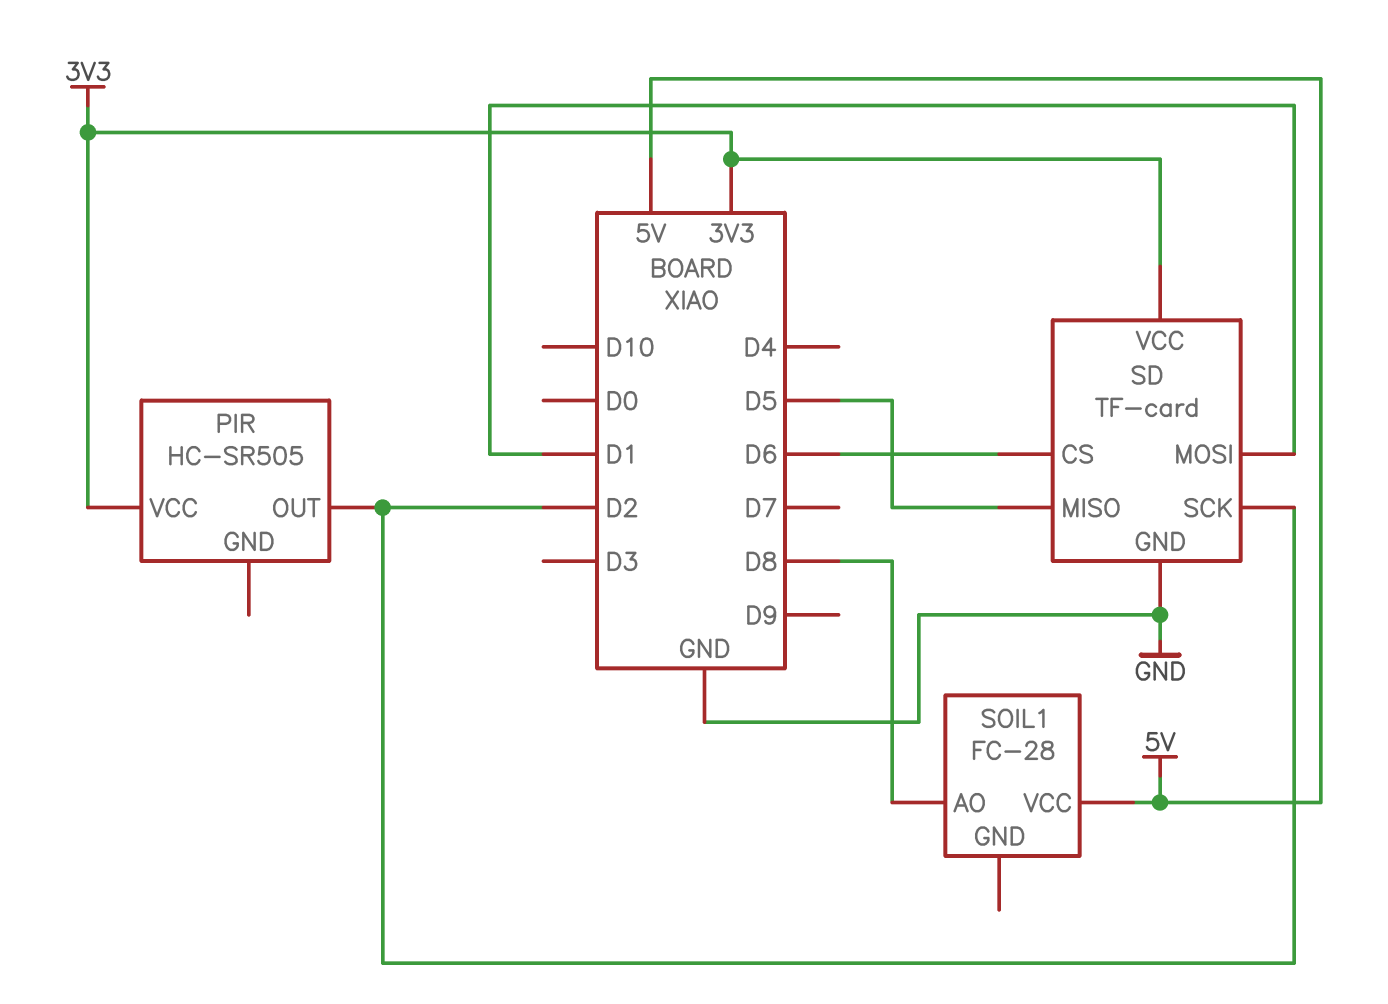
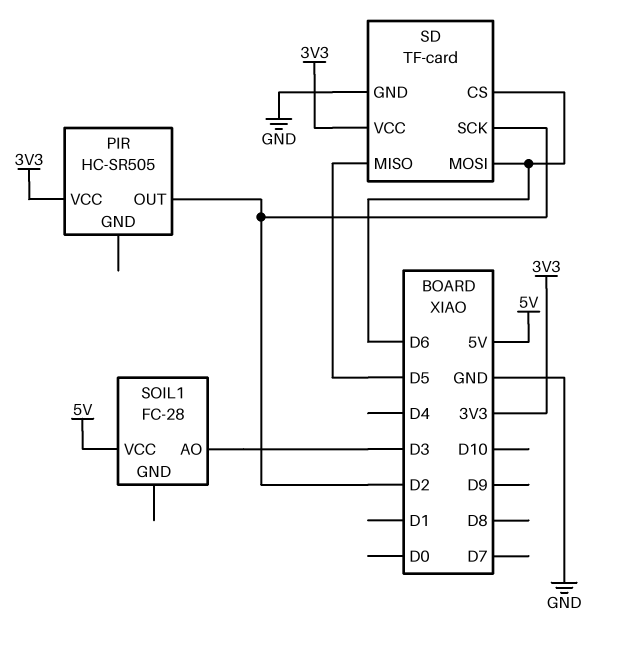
SD pin MOSI: D1 -> D6
SOIL1 pin AO: D8 -> D3

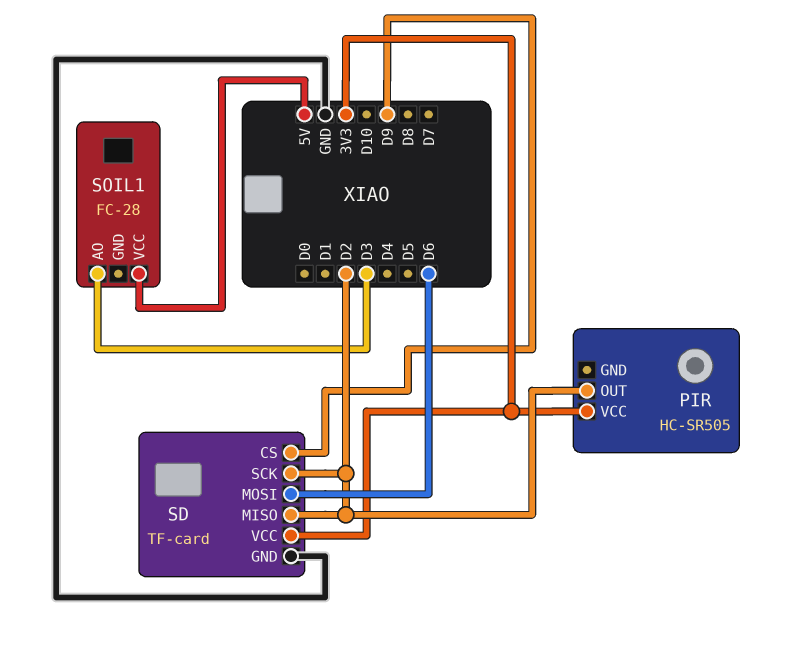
SD pin CS: D6 -> D9
SD pin MISO: D5 -> D2

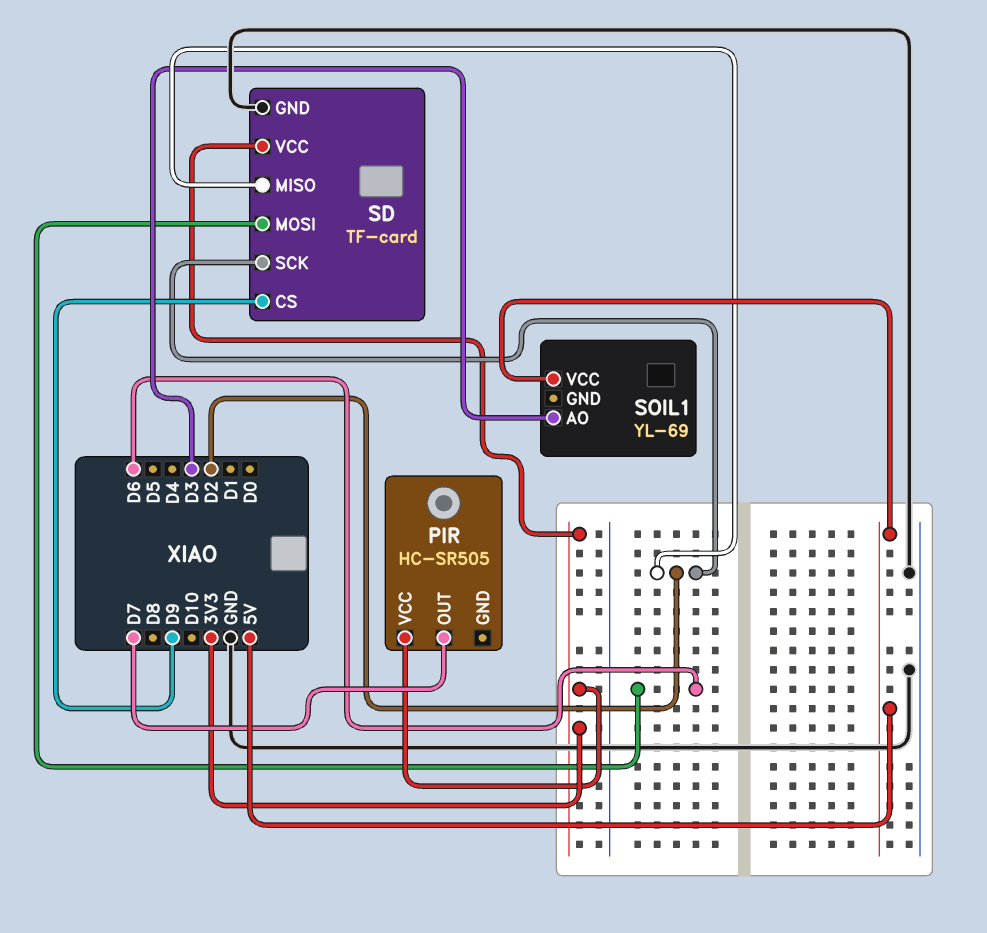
PIR pin OUT: D2 -> D7
SOIL1: FC-28 -> YL-69

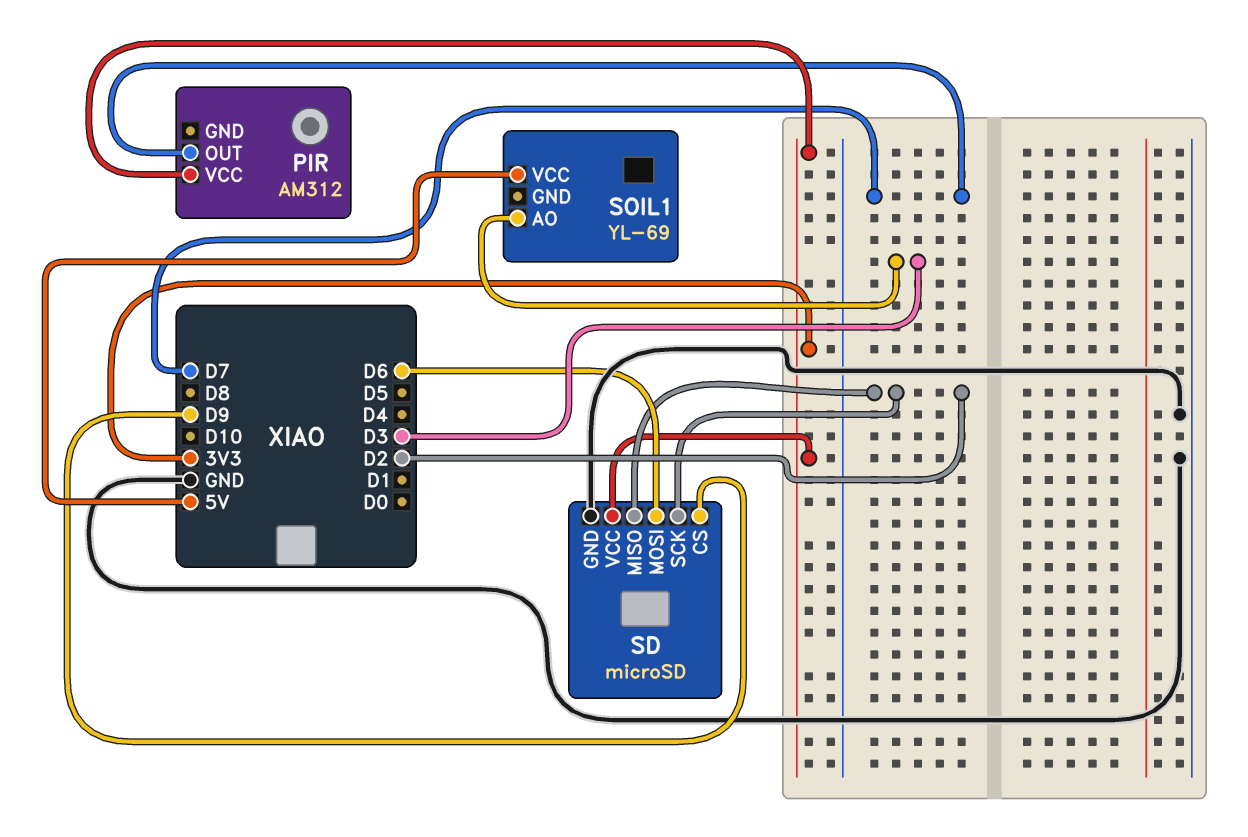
PIR: HC-SR505 -> AM312
SD: TF-card -> microSD

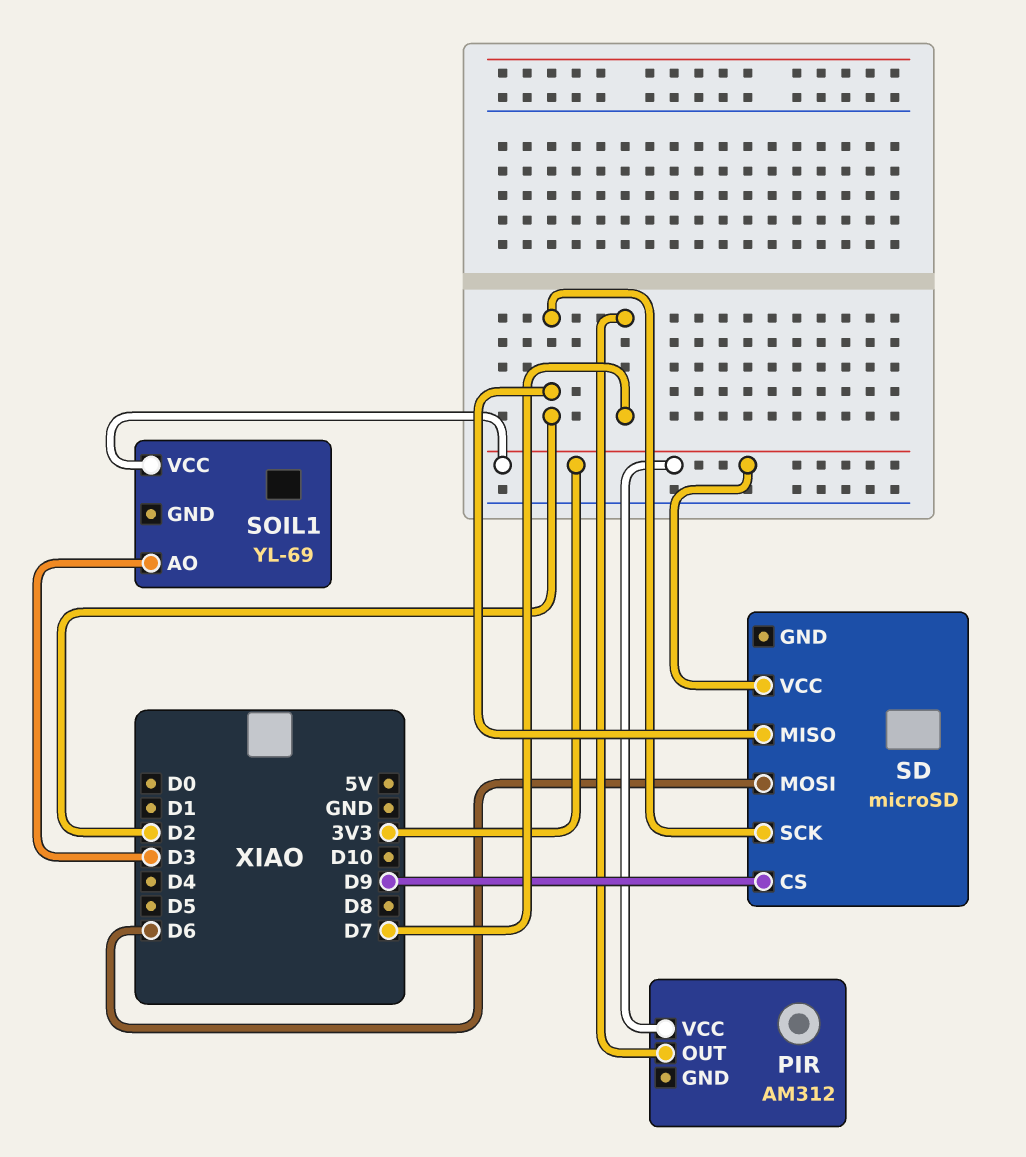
SD pin GND: GND -> none
SOIL1 pin VCC: 5V -> 3V3

